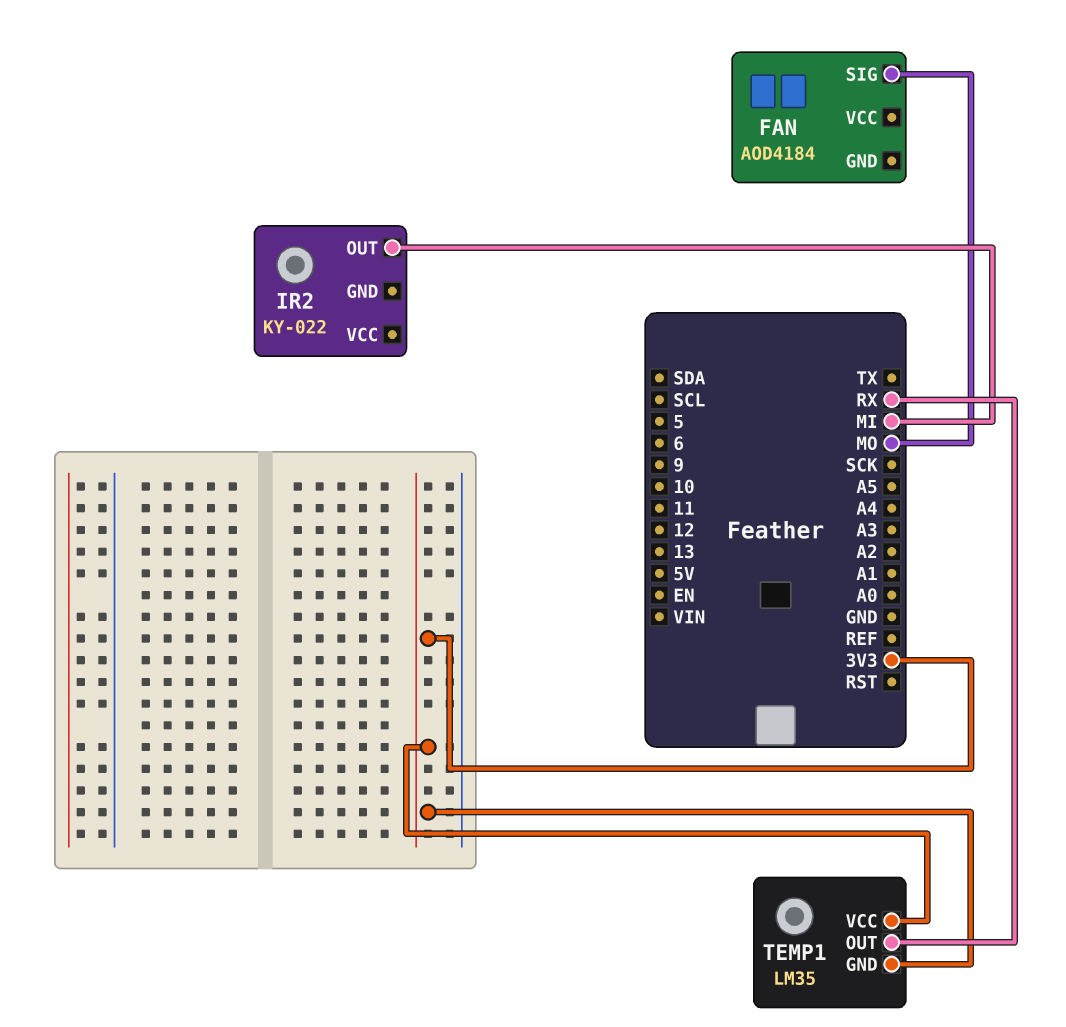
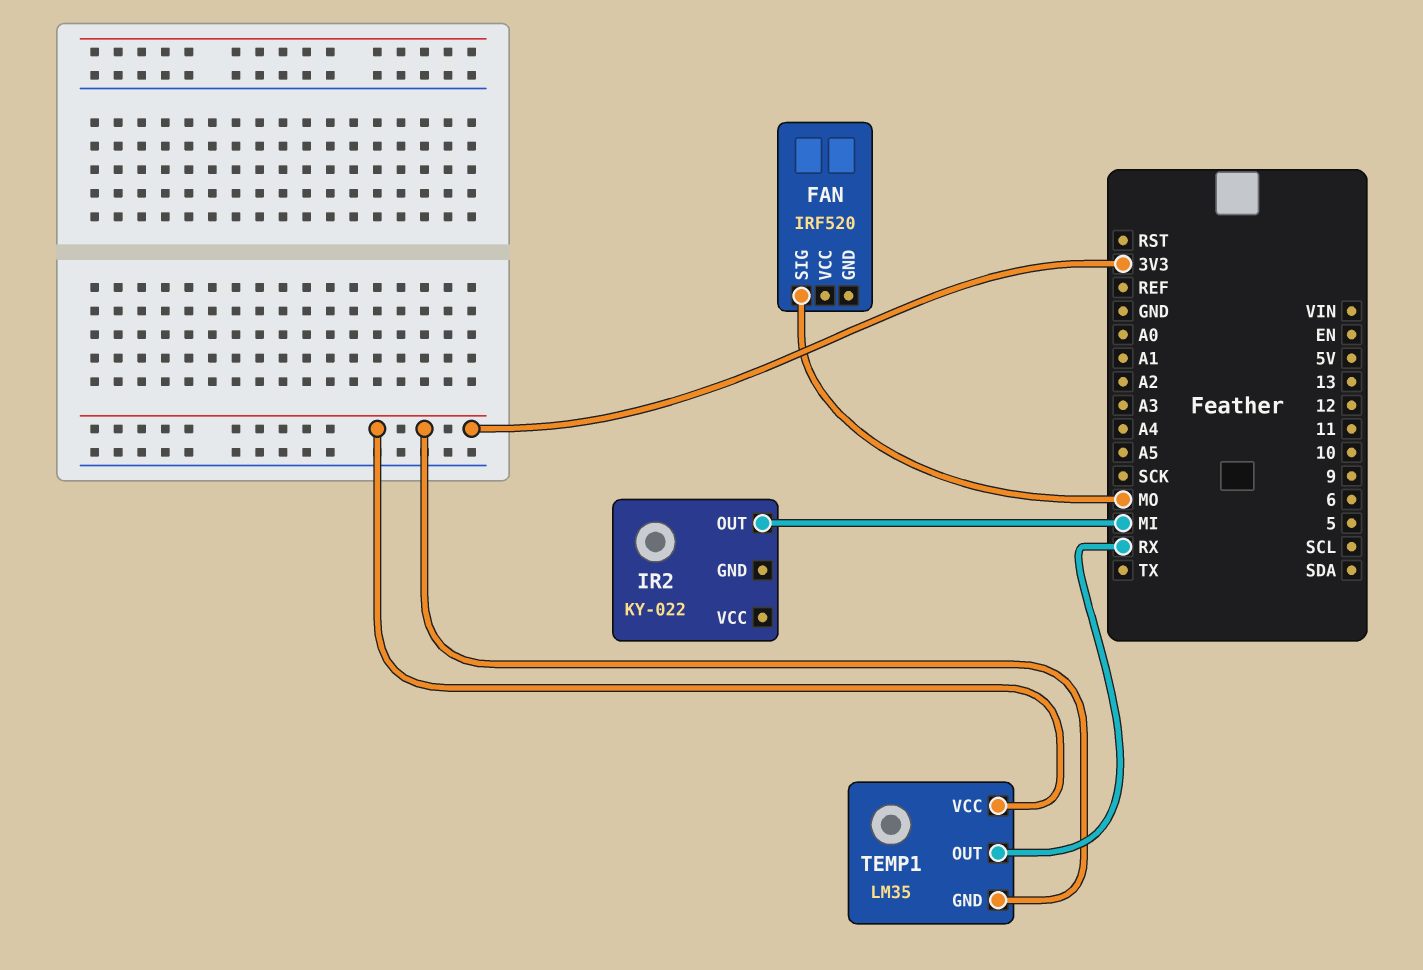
FAN: AOD4184 -> IRF520

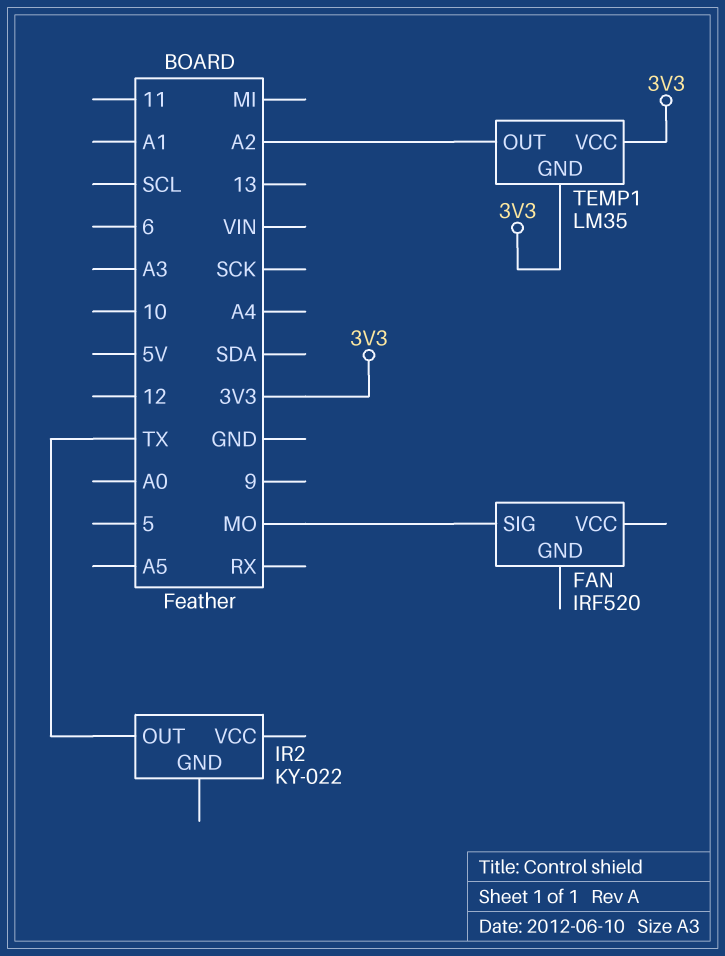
IR2 pin OUT: MI -> TX
TEMP1 pin OUT: RX -> A2

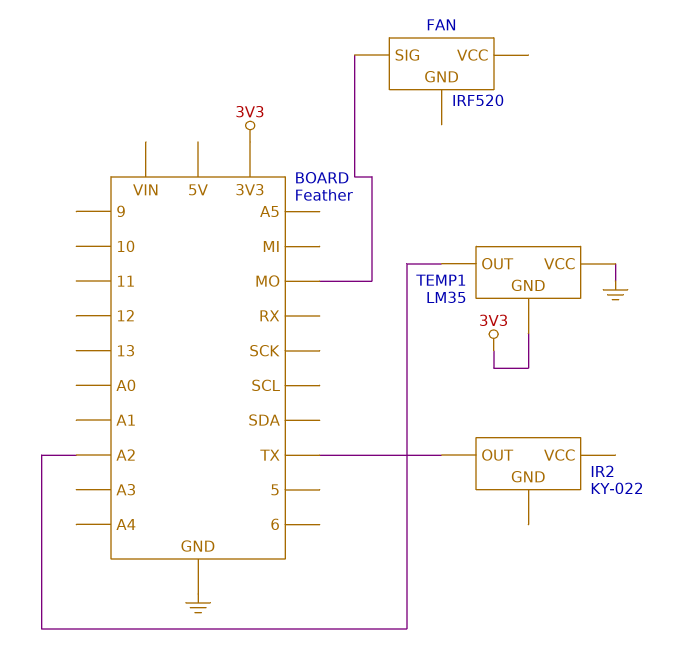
TEMP1 pin VCC: 3V3 -> GND

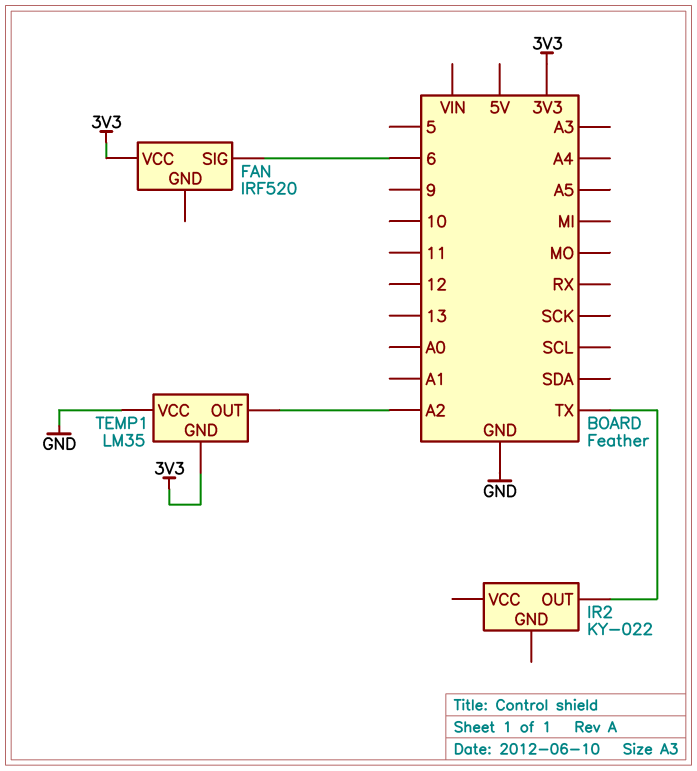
FAN pin SIG: MO -> 6
FAN pin VCC: none -> 3V3

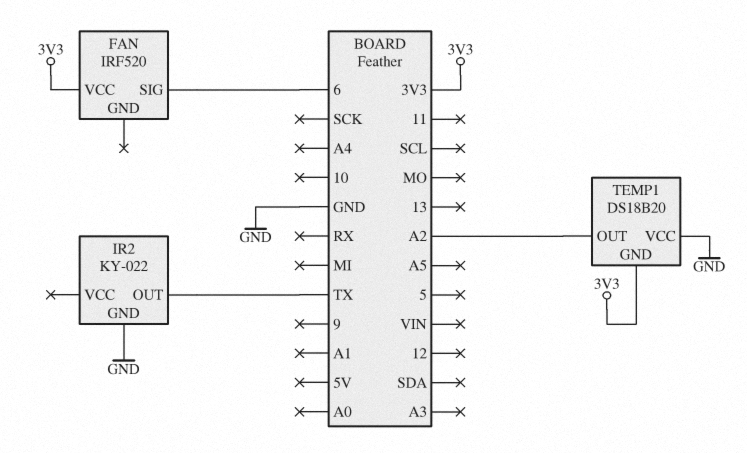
IR2 pin GND: none -> GND
TEMP1: LM35 -> DS18B20

